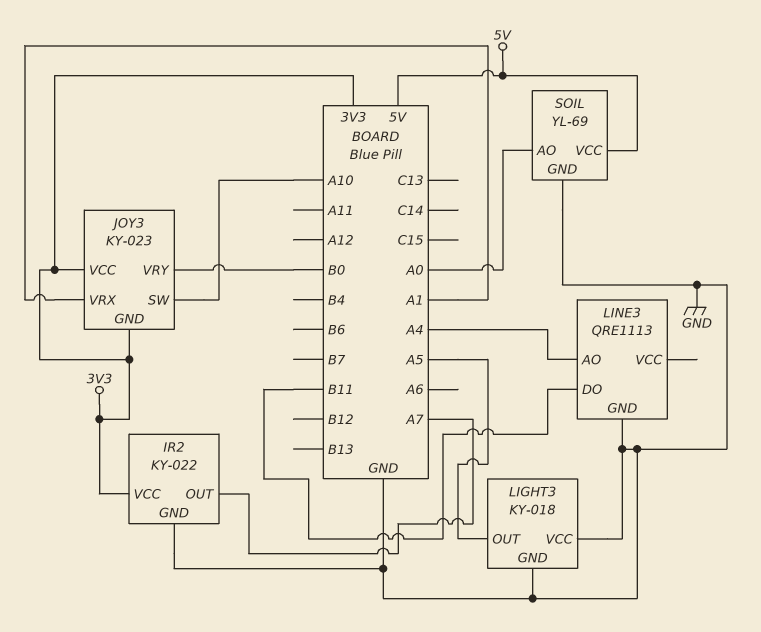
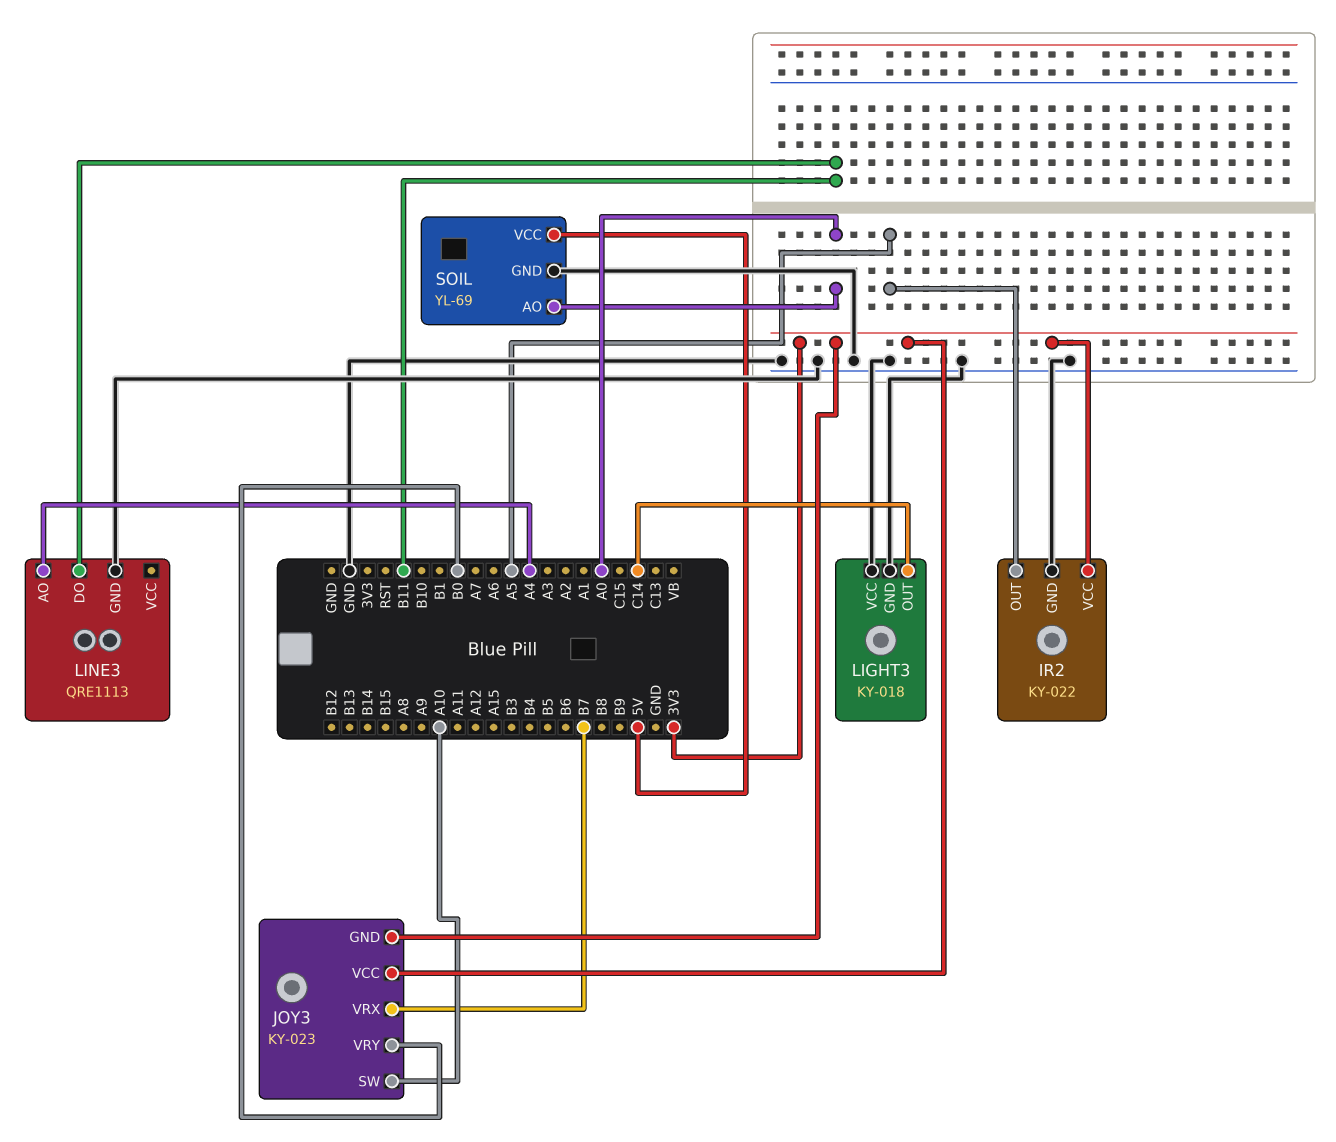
IR2 pin OUT: A7 -> A5
JOY3 pin VRX: A1 -> B7
LIGHT3 pin OUT: A5 -> C14

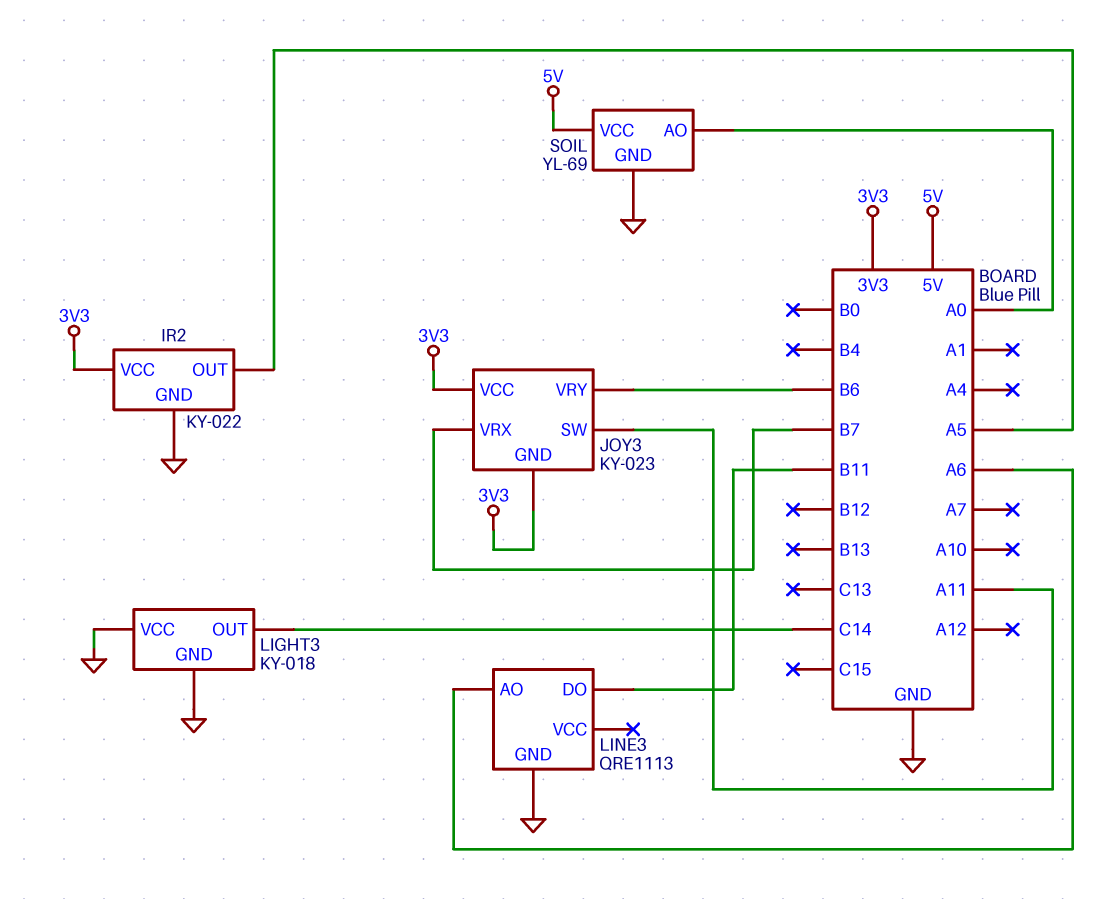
JOY3 pin SW: A10 -> A11
JOY3 pin VRY: B0 -> B6
LINE3 pin AO: A4 -> A6

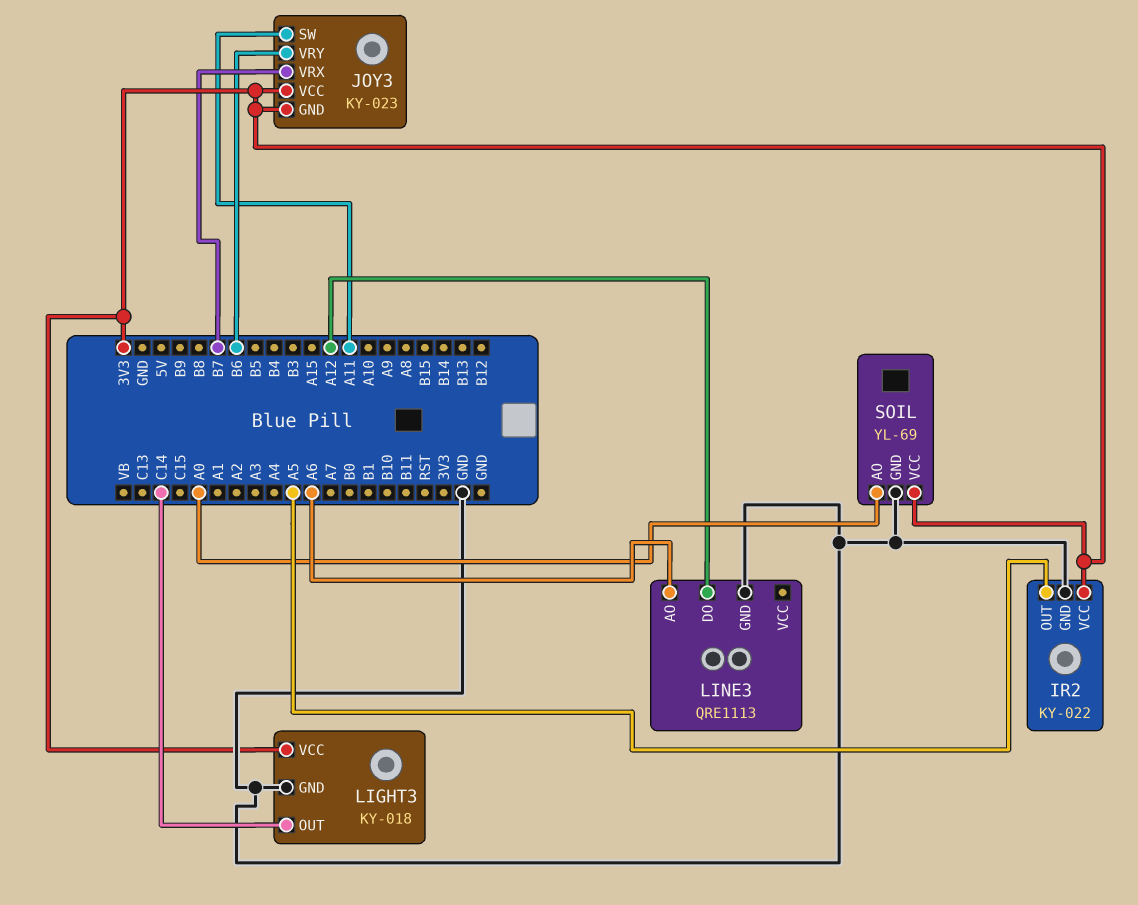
LIGHT3 pin VCC: GND -> 3V3
LINE3 pin DO: B11 -> A12
SOIL pin VCC: 5V -> 3V3

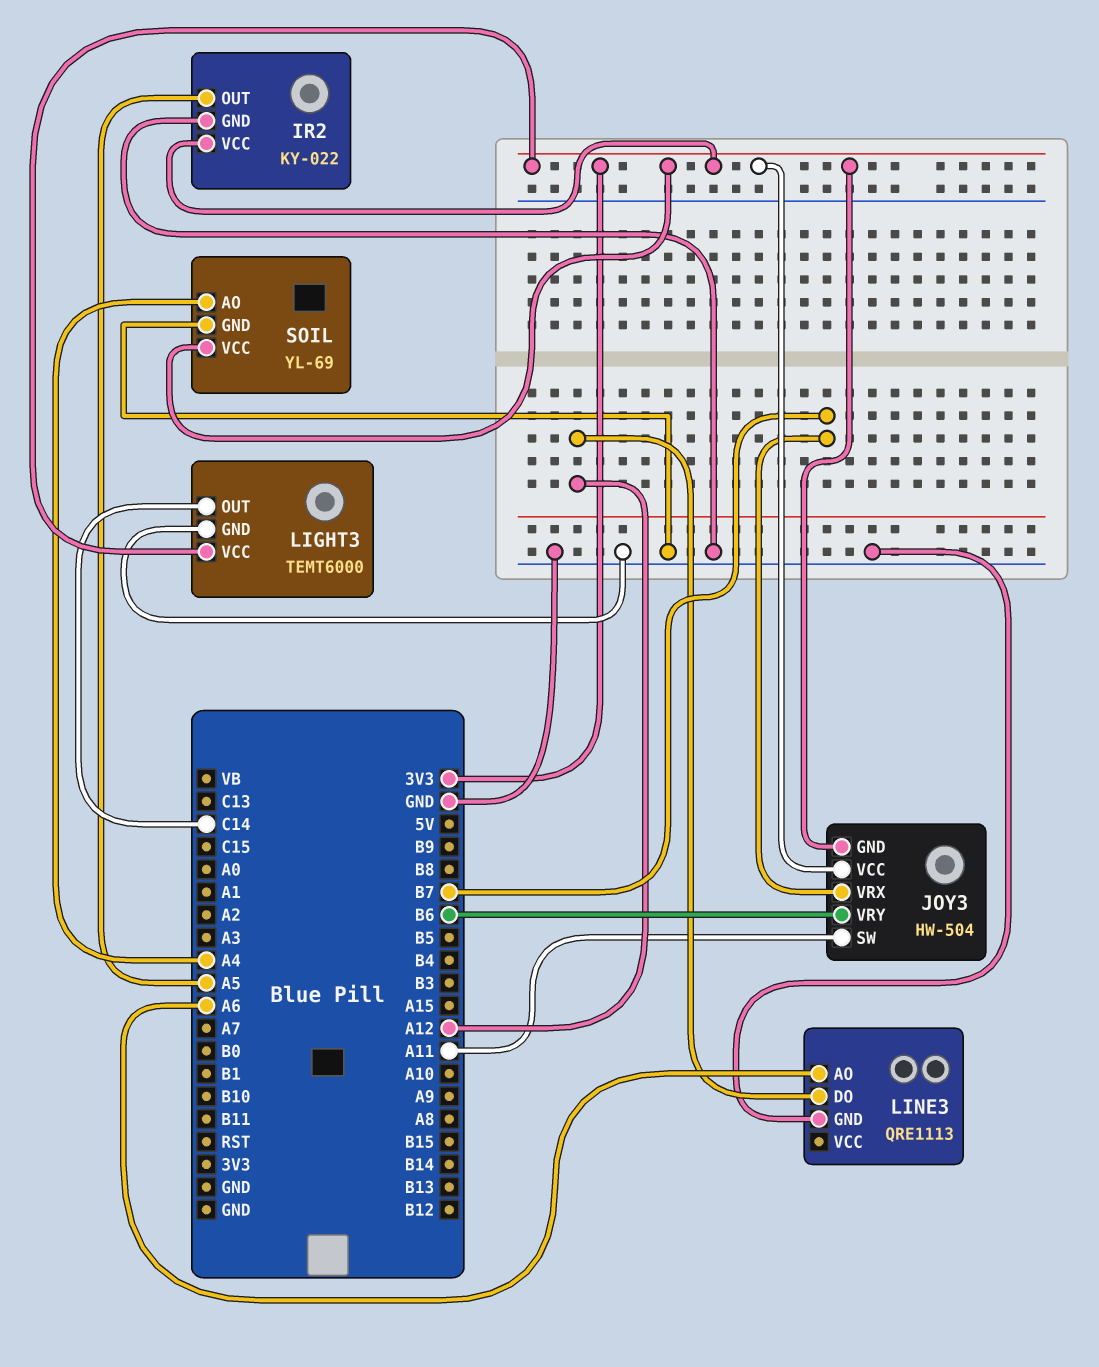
JOY3: KY-023 -> HW-504
LIGHT3: KY-018 -> TEMT6000
SOIL pin AO: A0 -> A4

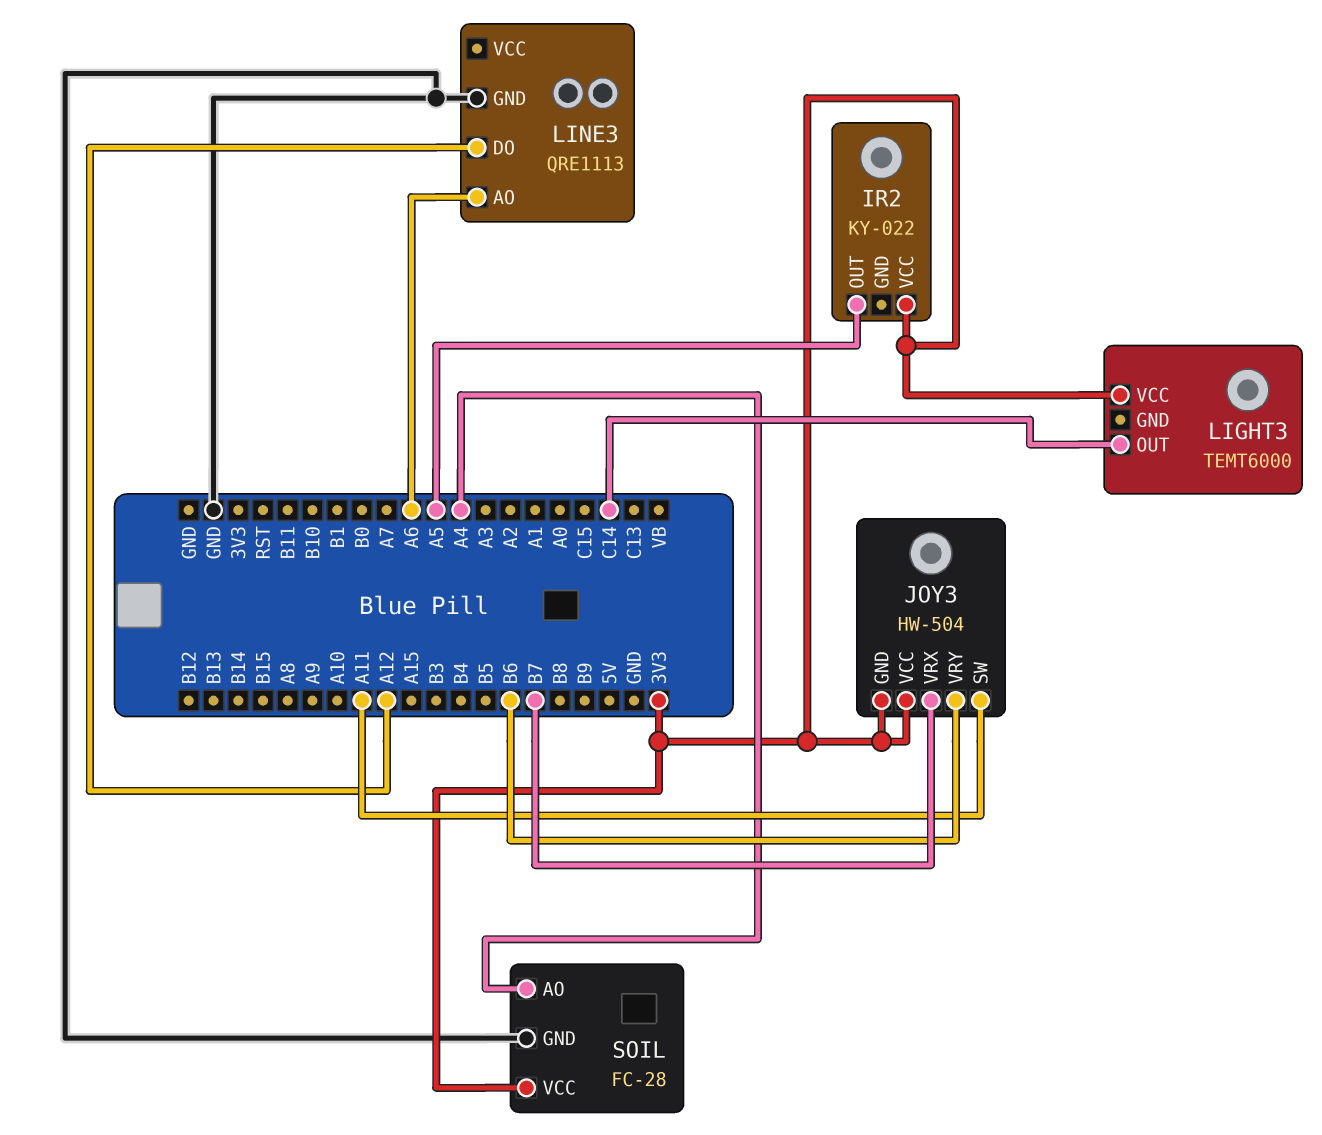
IR2 pin GND: GND -> none
LIGHT3 pin GND: GND -> none
SOIL: YL-69 -> FC-28

